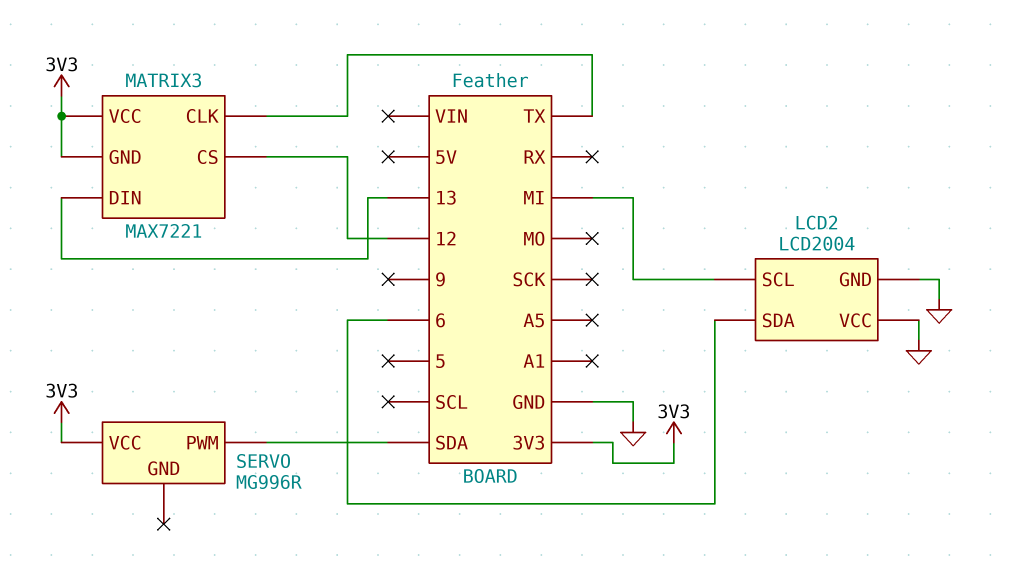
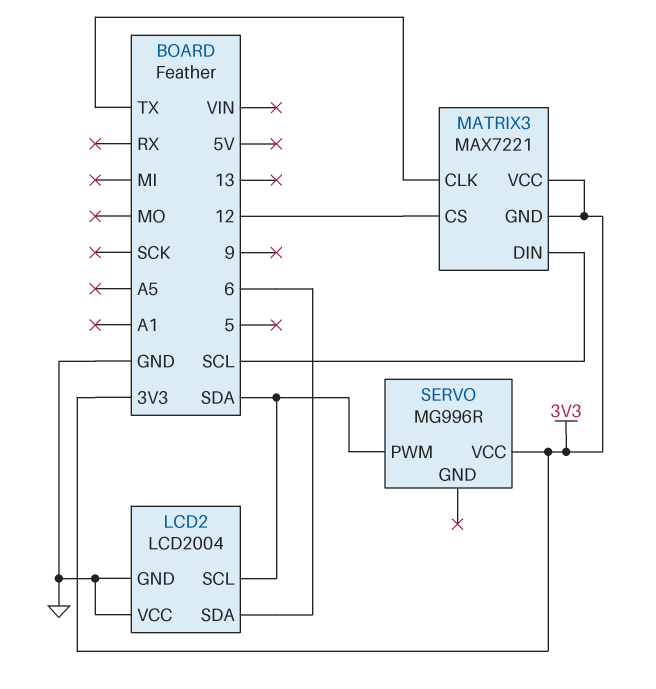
LCD2 pin SCL: MI -> SDA
MATRIX3 pin DIN: 13 -> SCL

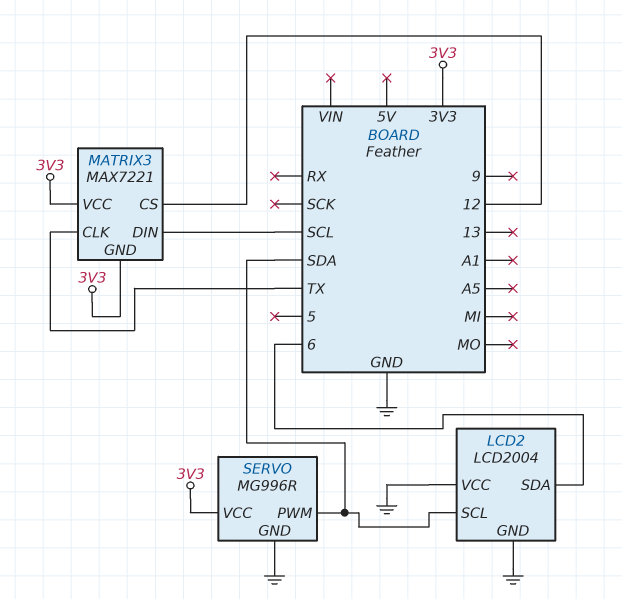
SERVO pin GND: none -> GND

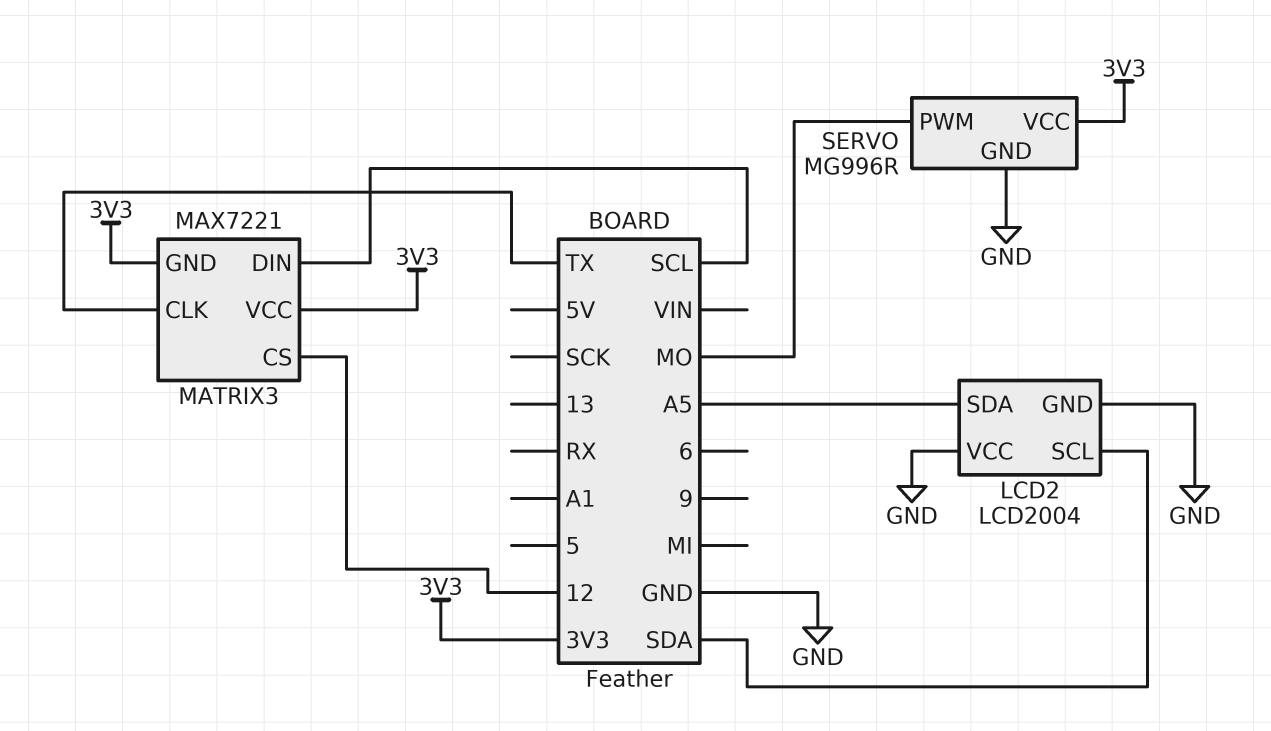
LCD2 pin SDA: 6 -> A5
SERVO pin PWM: SDA -> MO

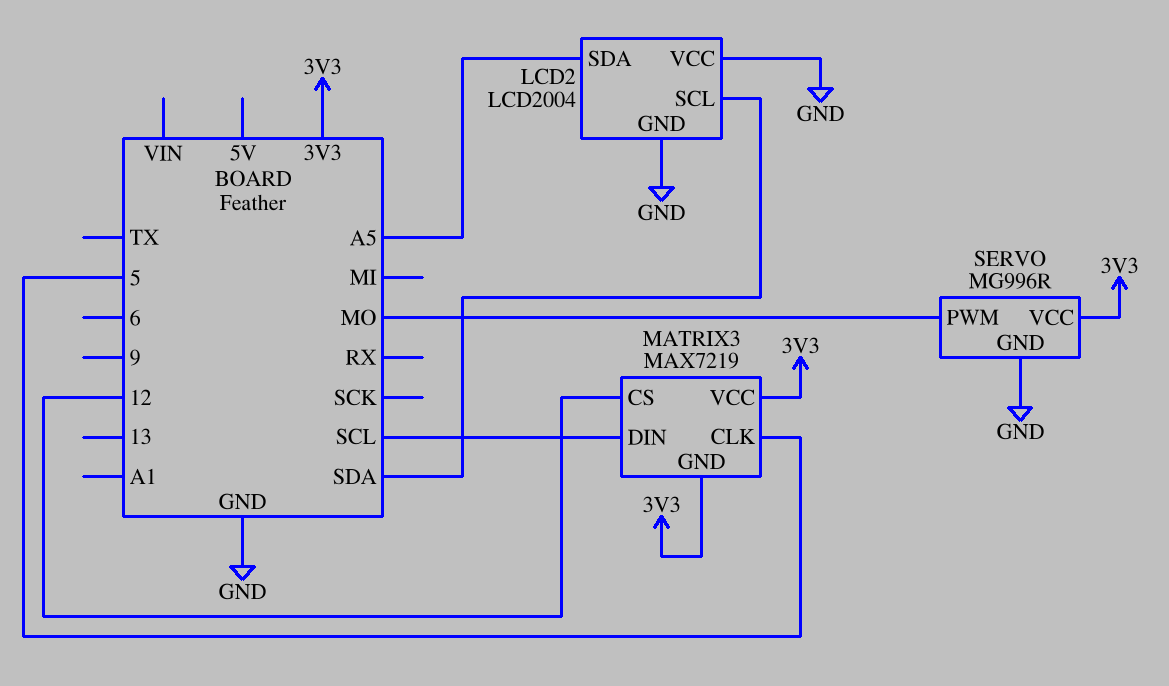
MATRIX3: MAX7221 -> MAX7219
MATRIX3 pin CLK: TX -> 5

